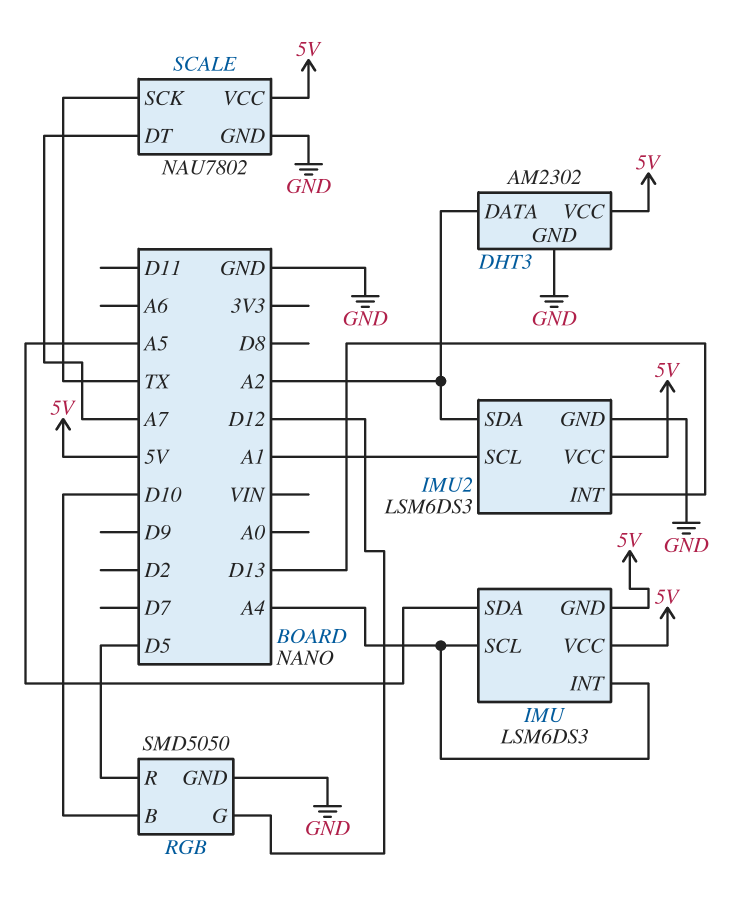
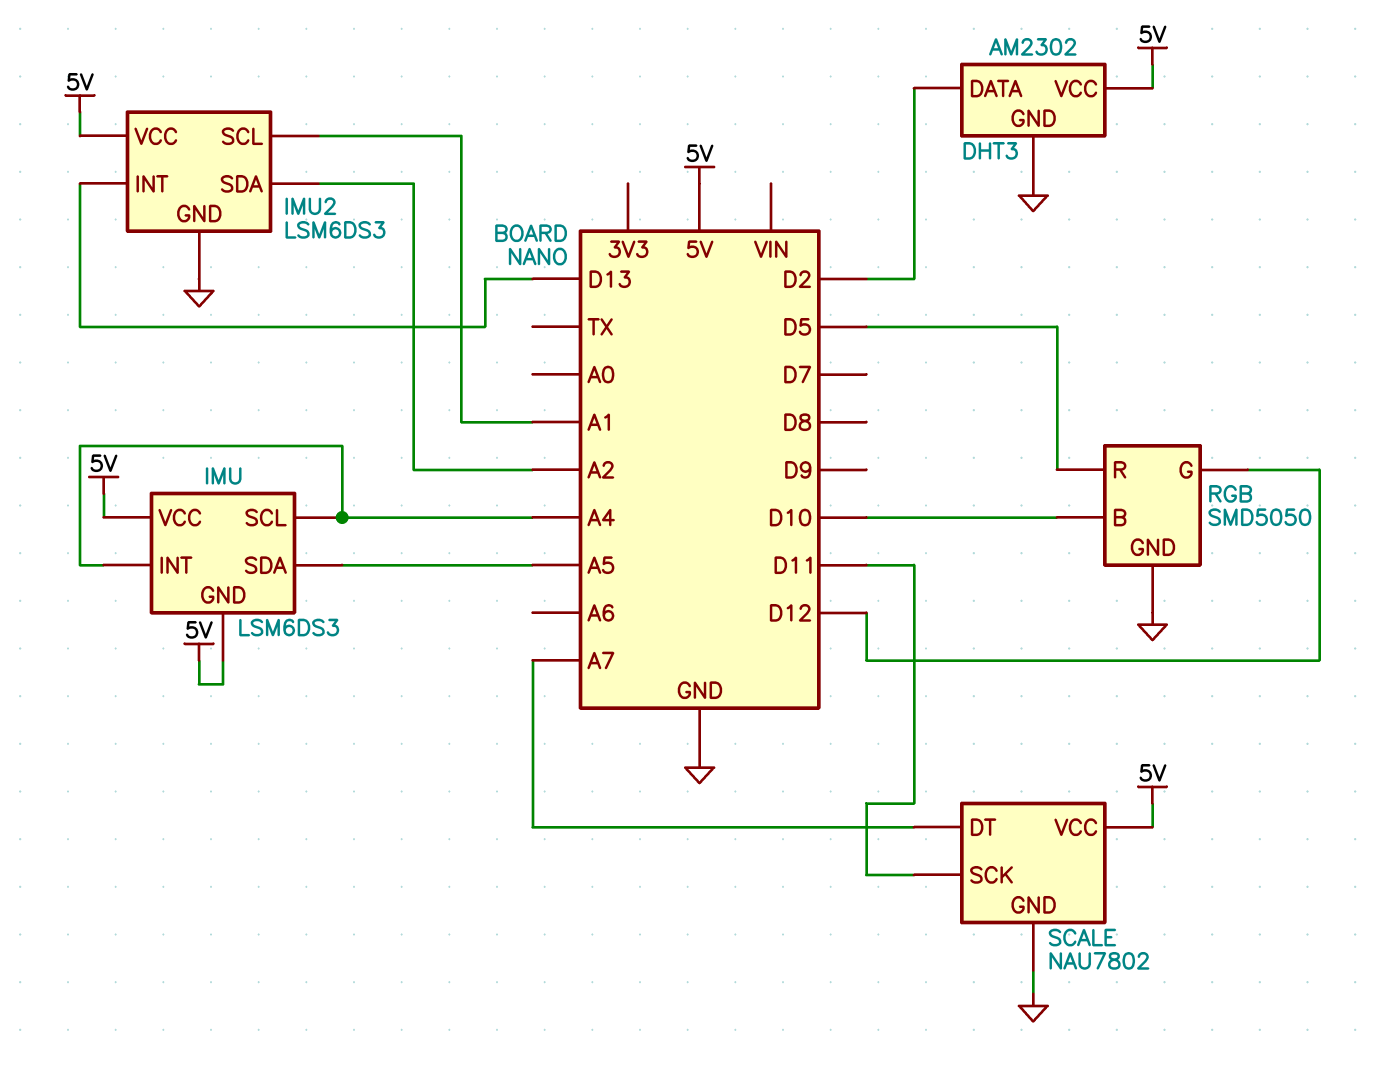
DHT3 pin DATA: A2 -> D2
SCALE pin SCK: TX -> D11

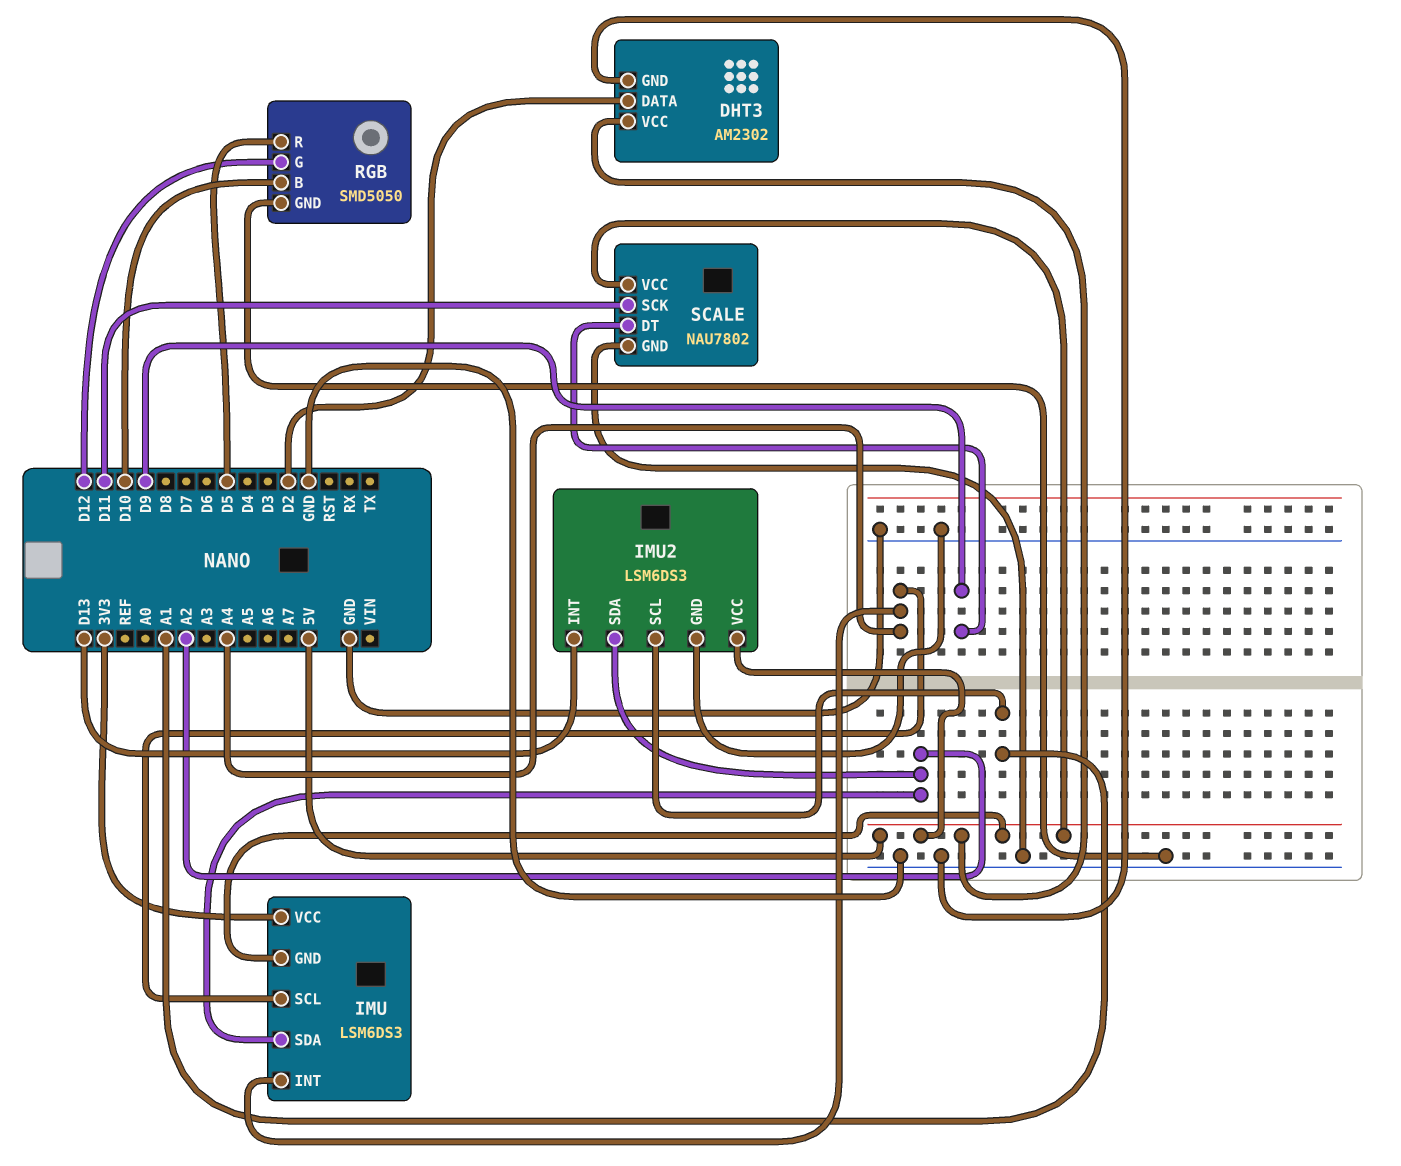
IMU pin SDA: A5 -> A2
IMU pin VCC: 5V -> 3V3
SCALE pin DT: A7 -> D9

